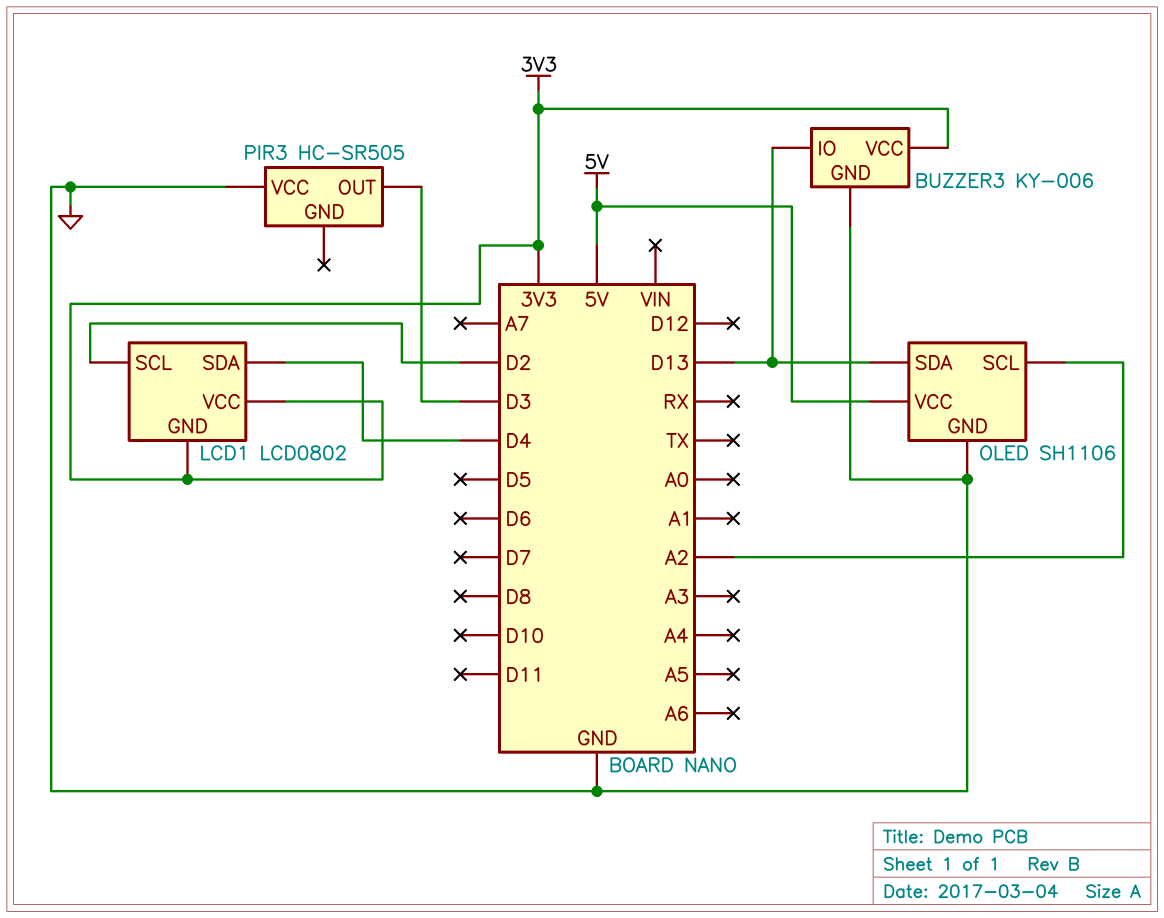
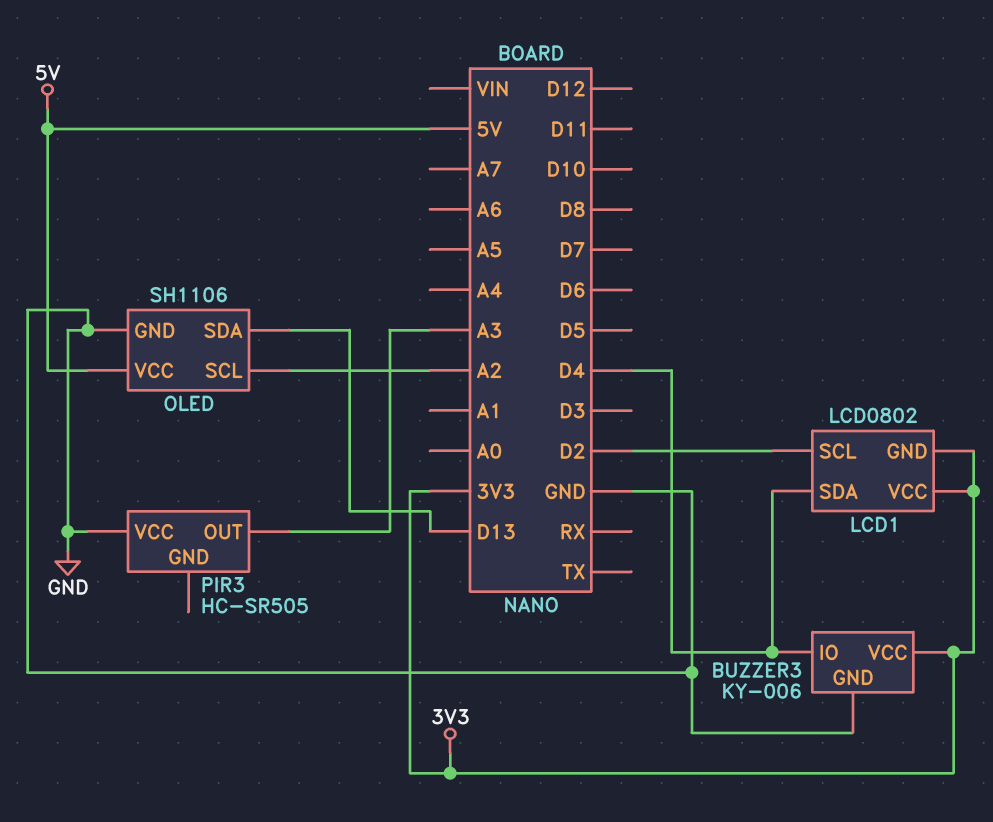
BUZZER3 pin IO: D13 -> D4
PIR3 pin OUT: D3 -> A3

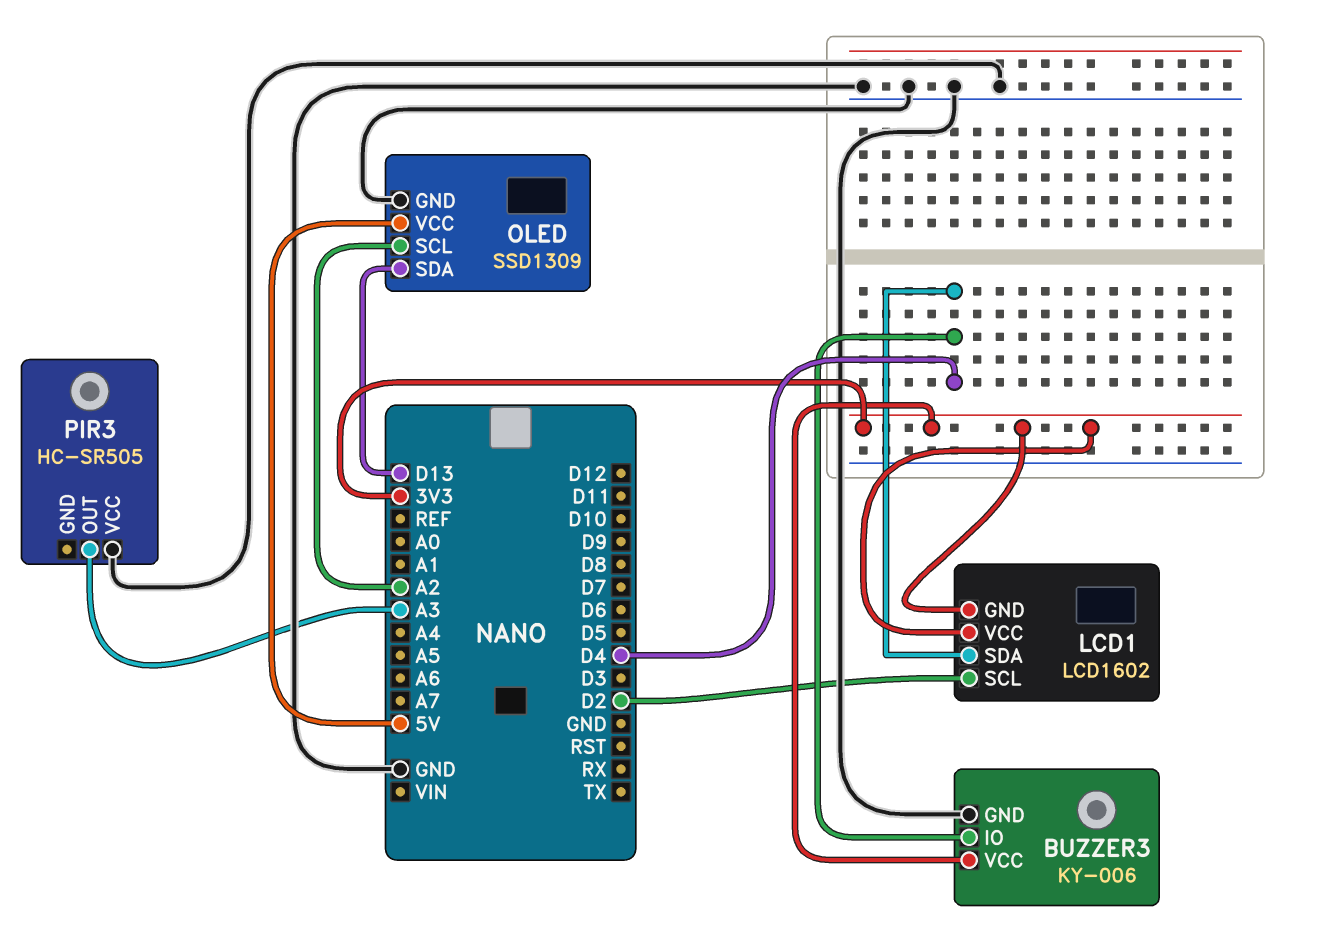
LCD1: LCD0802 -> LCD1602
OLED: SH1106 -> SSD1309

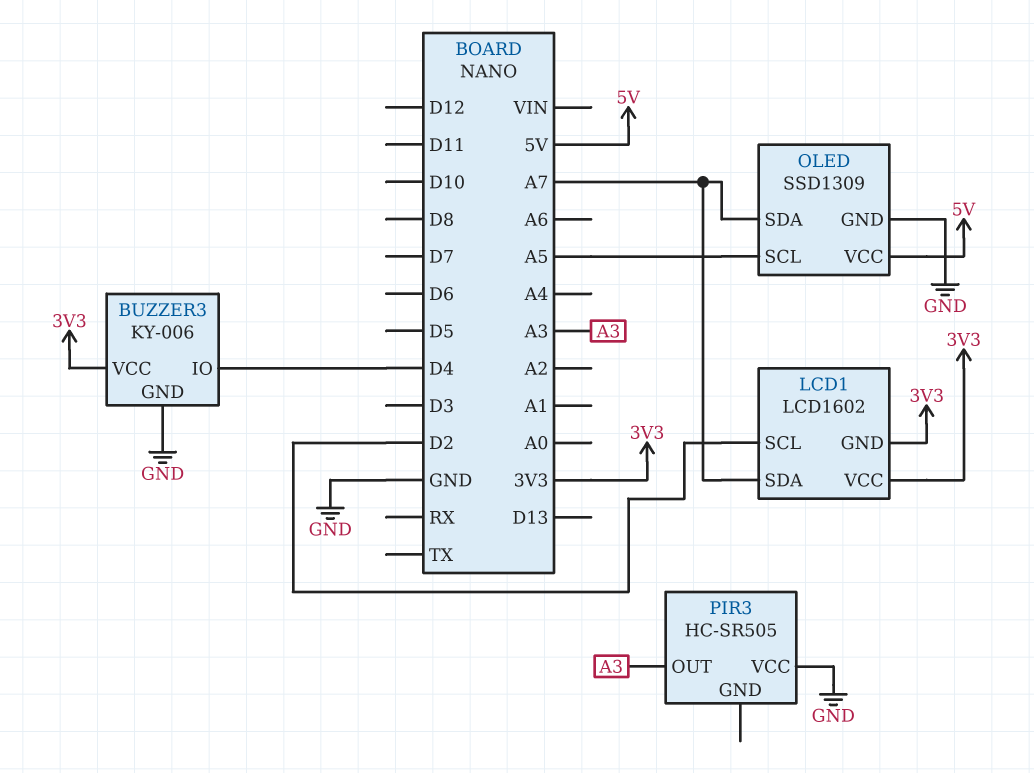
LCD1 pin SDA: D4 -> A7
OLED pin SCL: A2 -> A5
OLED pin SDA: D13 -> A7

